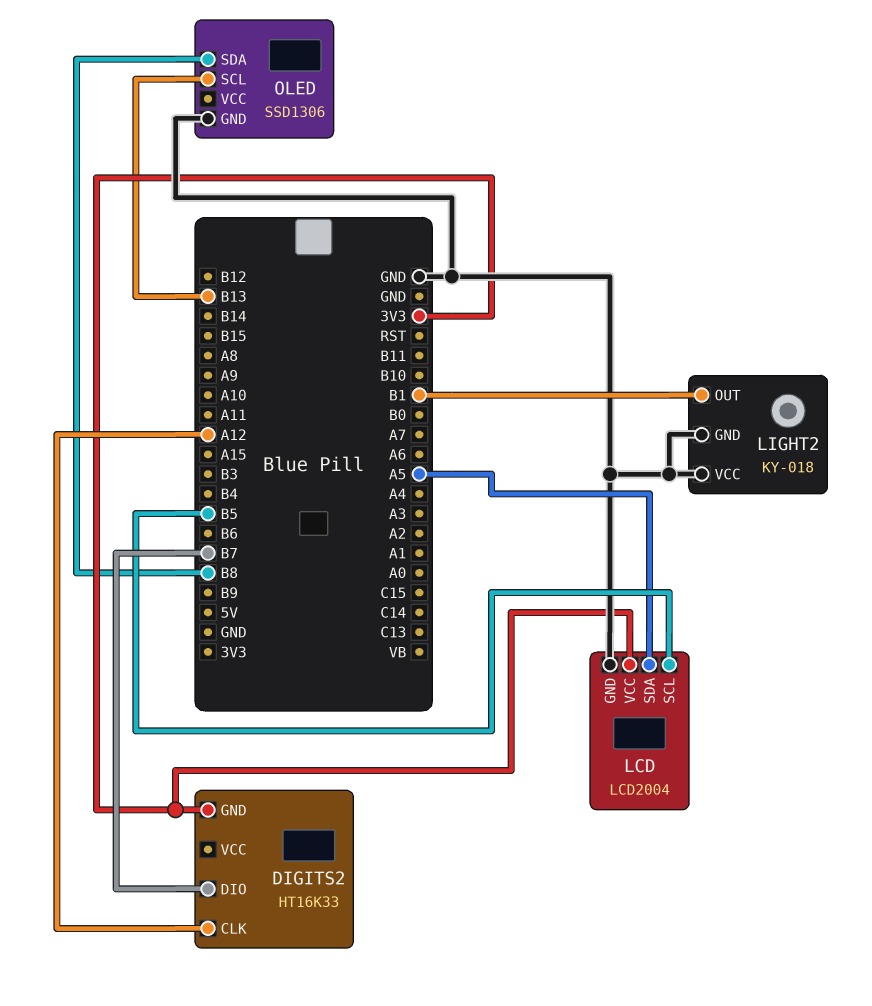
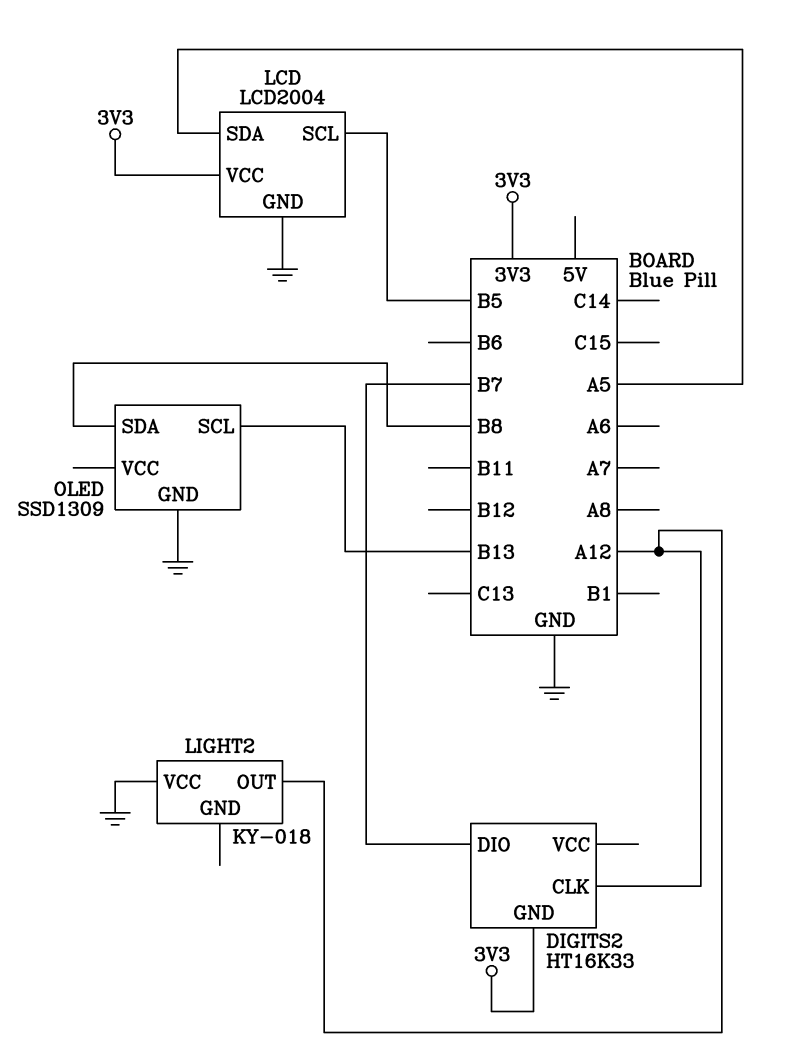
LIGHT2 pin GND: GND -> none
LIGHT2 pin OUT: B1 -> A12
OLED: SSD1306 -> SSD1309

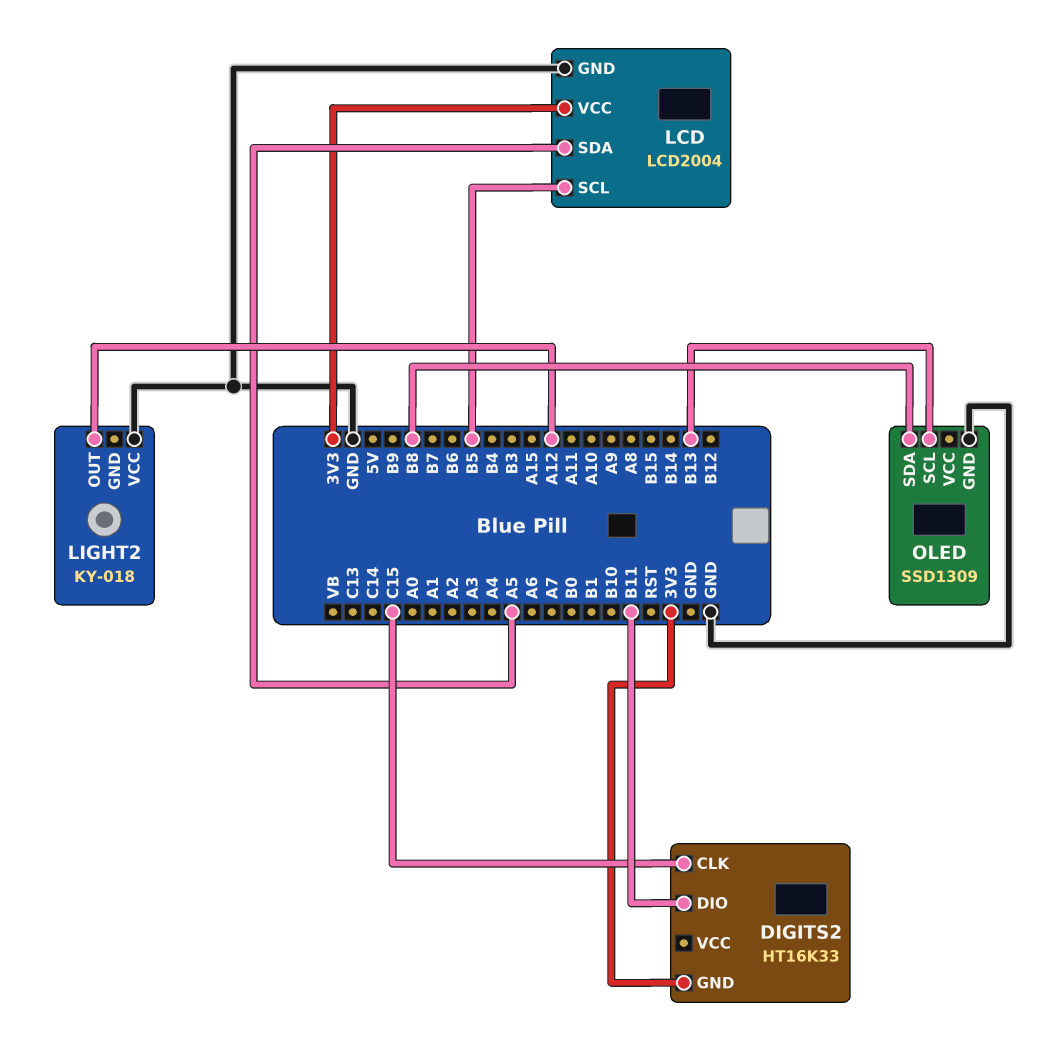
DIGITS2 pin CLK: A12 -> C15
DIGITS2 pin DIO: B7 -> B11

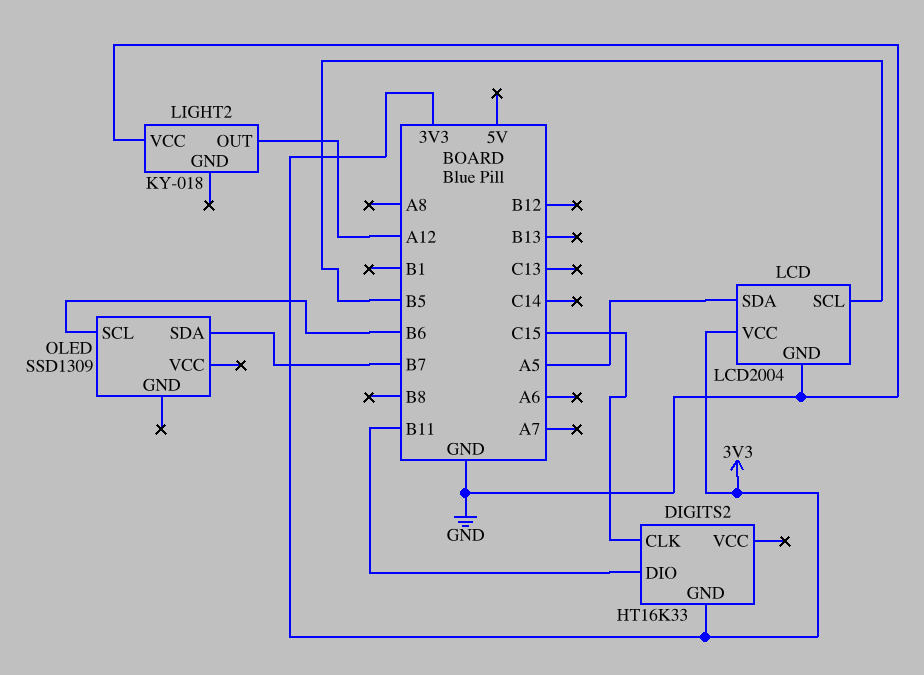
OLED pin GND: GND -> none
OLED pin SCL: B13 -> B6
OLED pin SDA: B8 -> B7

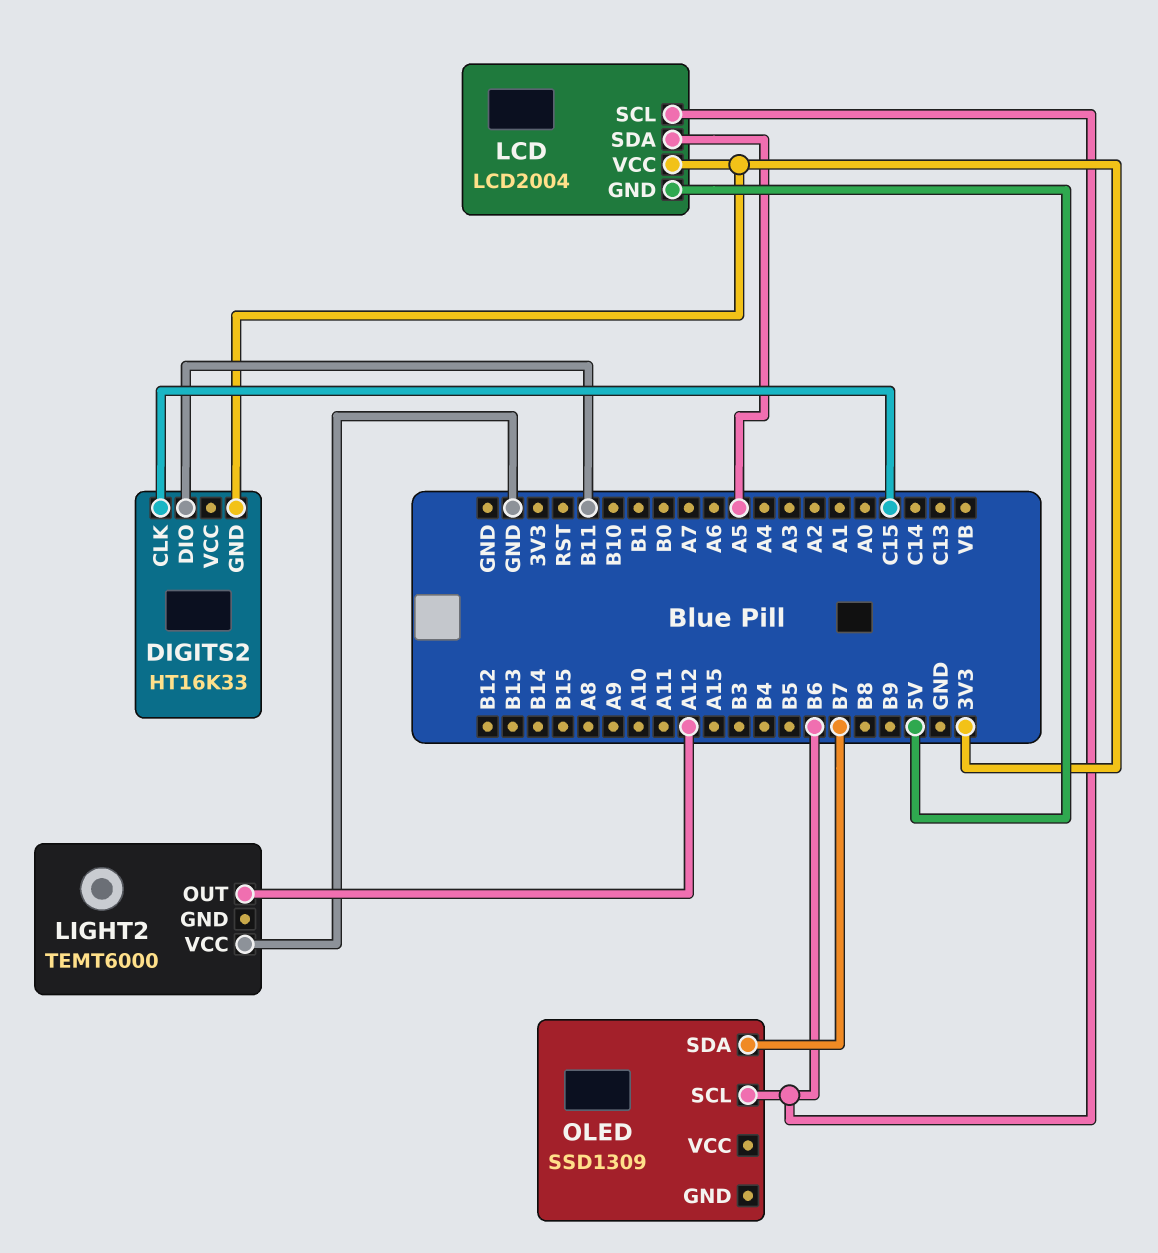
LCD pin GND: GND -> 5V
LCD pin SCL: B5 -> B6
LIGHT2: KY-018 -> TEMT6000

